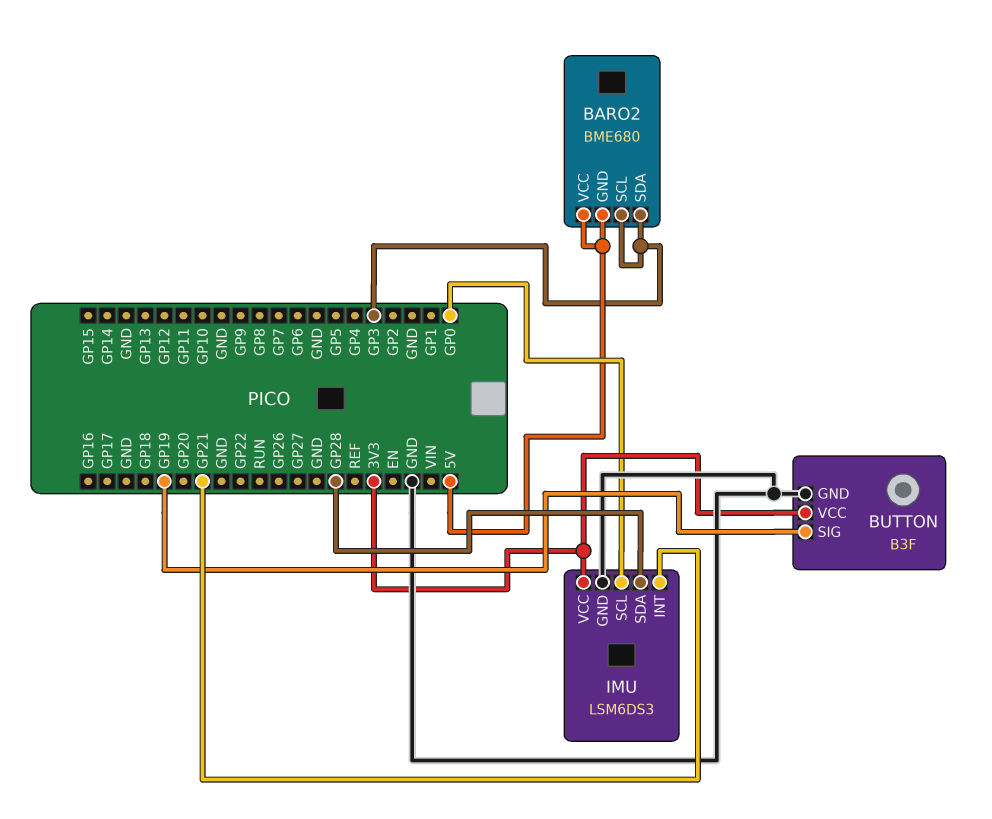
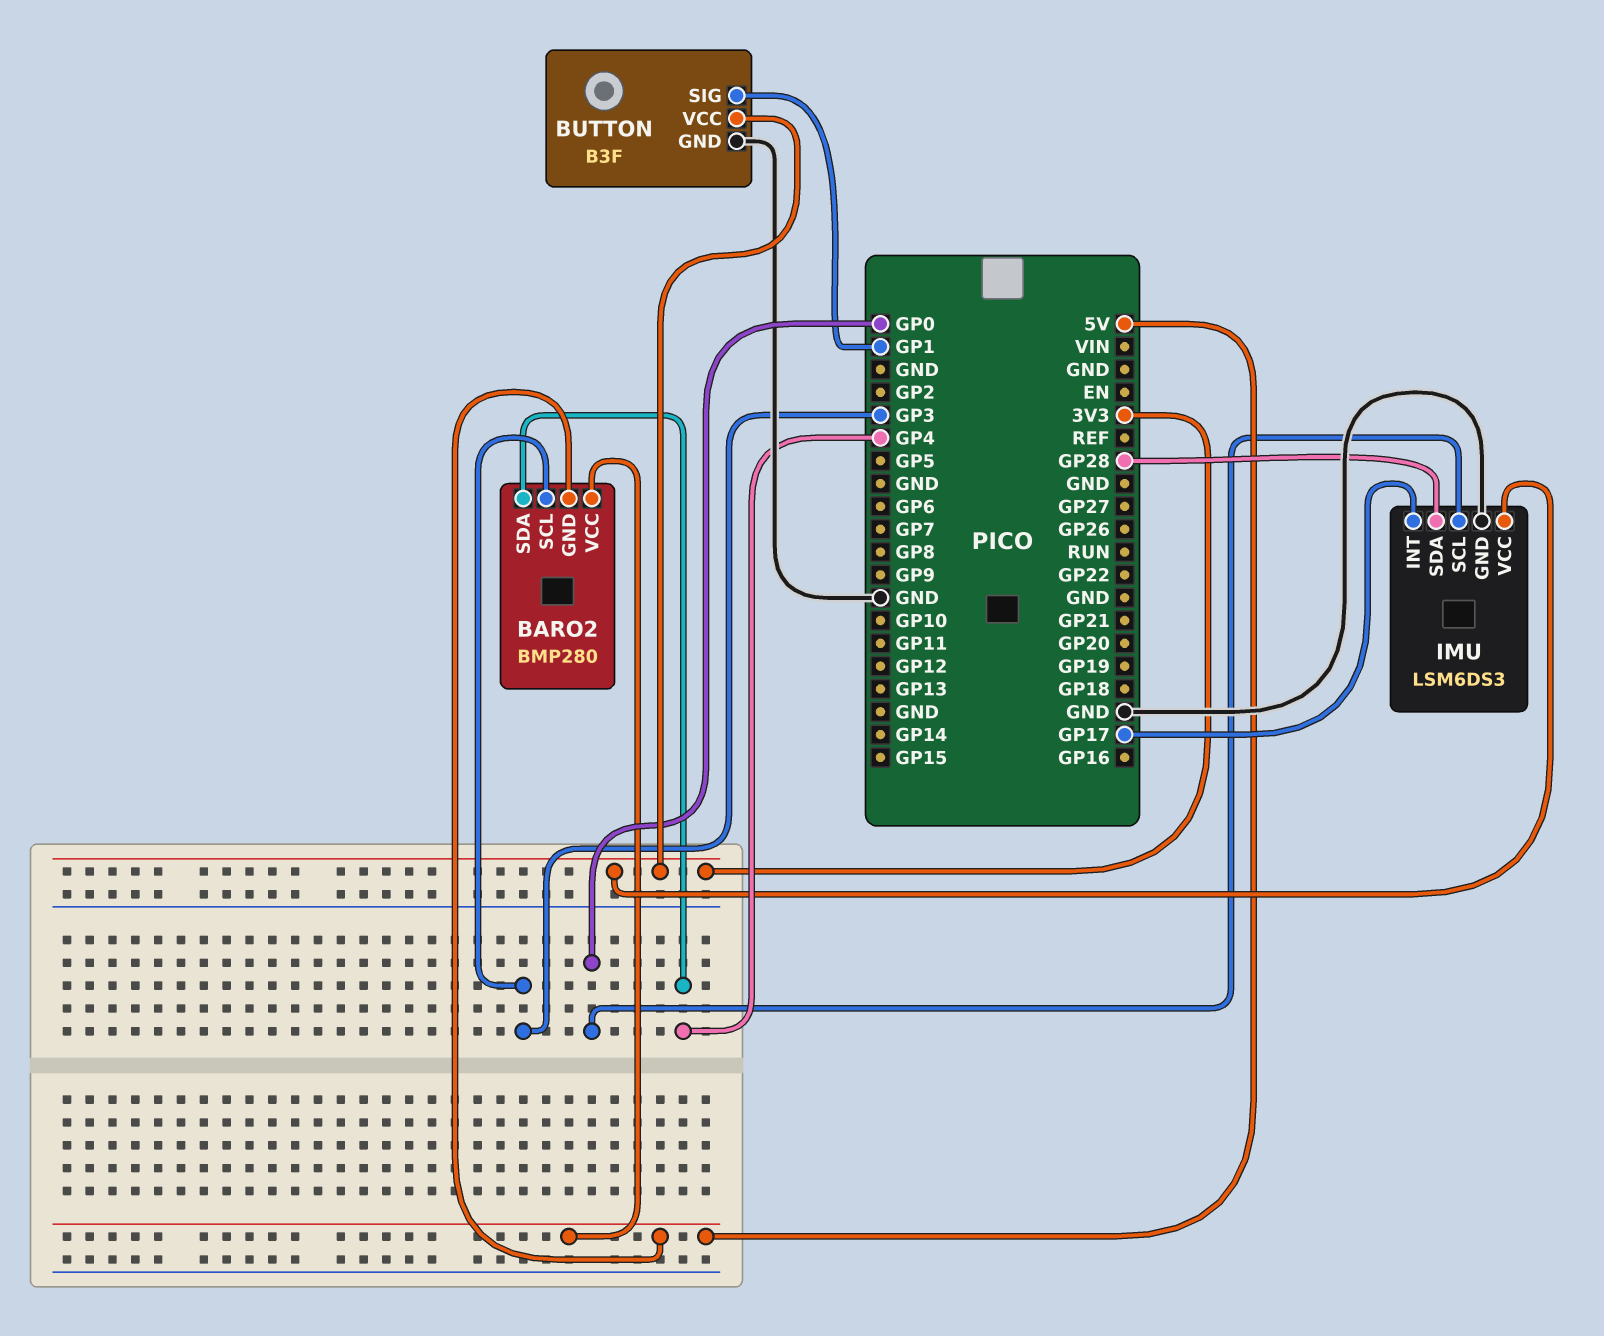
BARO2: BME680 -> BMP280
BARO2 pin SDA: GP3 -> GP4
BUTTON pin SIG: GP19 -> GP1
IMU pin INT: GP21 -> GP17

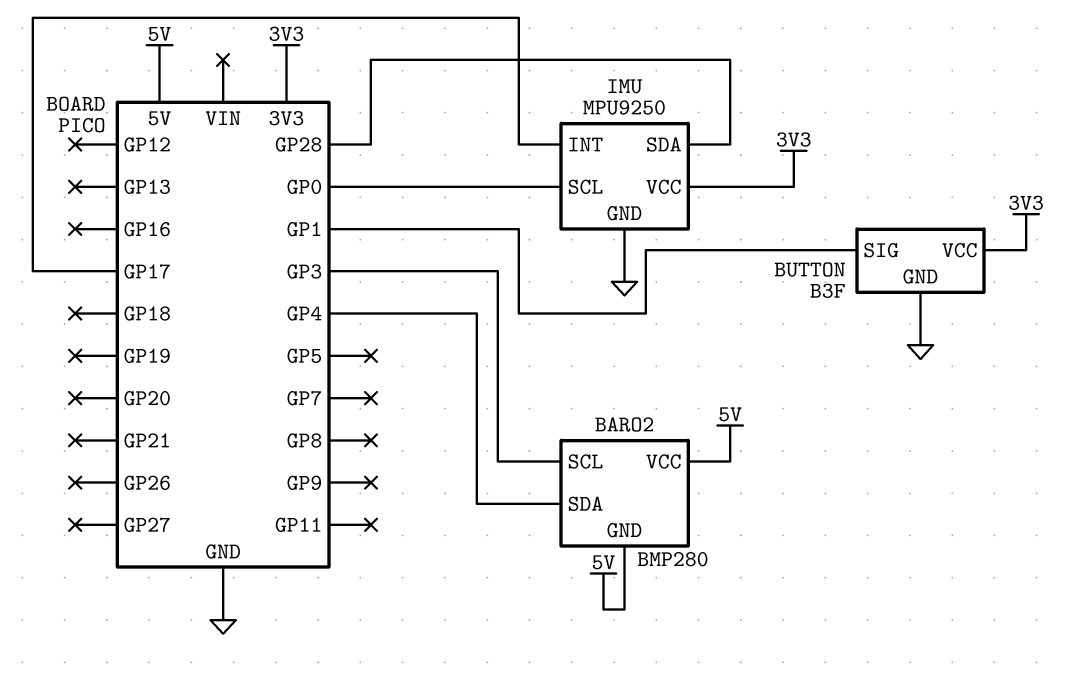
IMU: LSM6DS3 -> MPU9250

